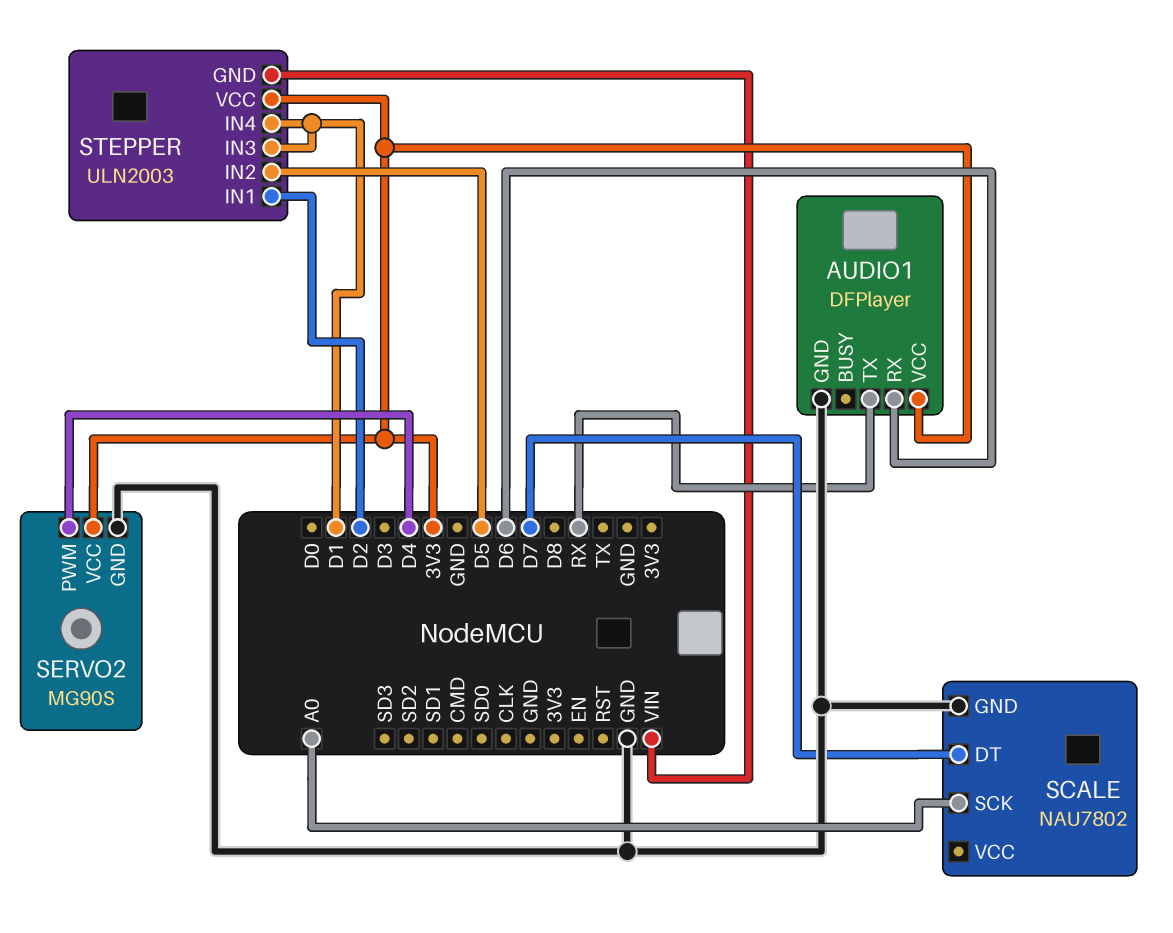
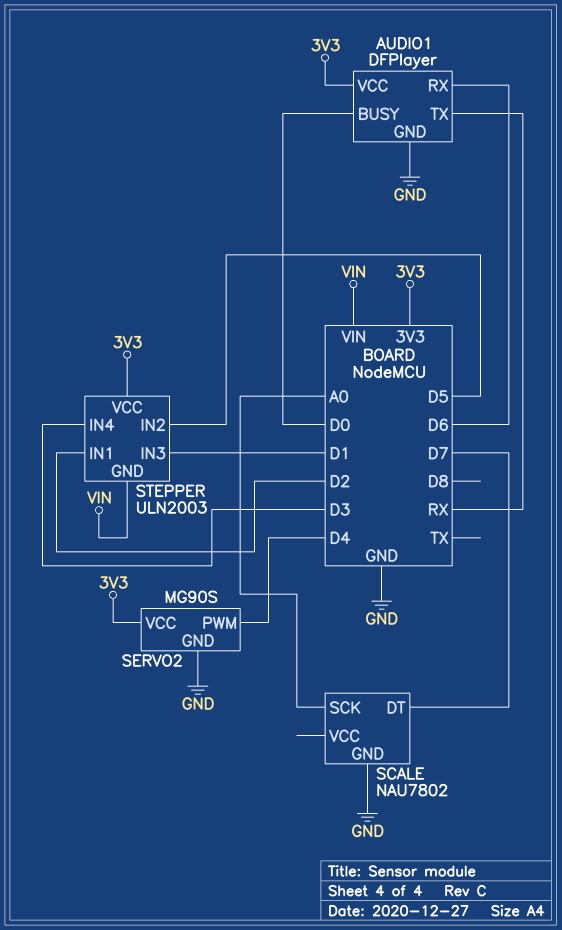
AUDIO1 pin BUSY: none -> D0
STEPPER pin IN4: D1 -> D3

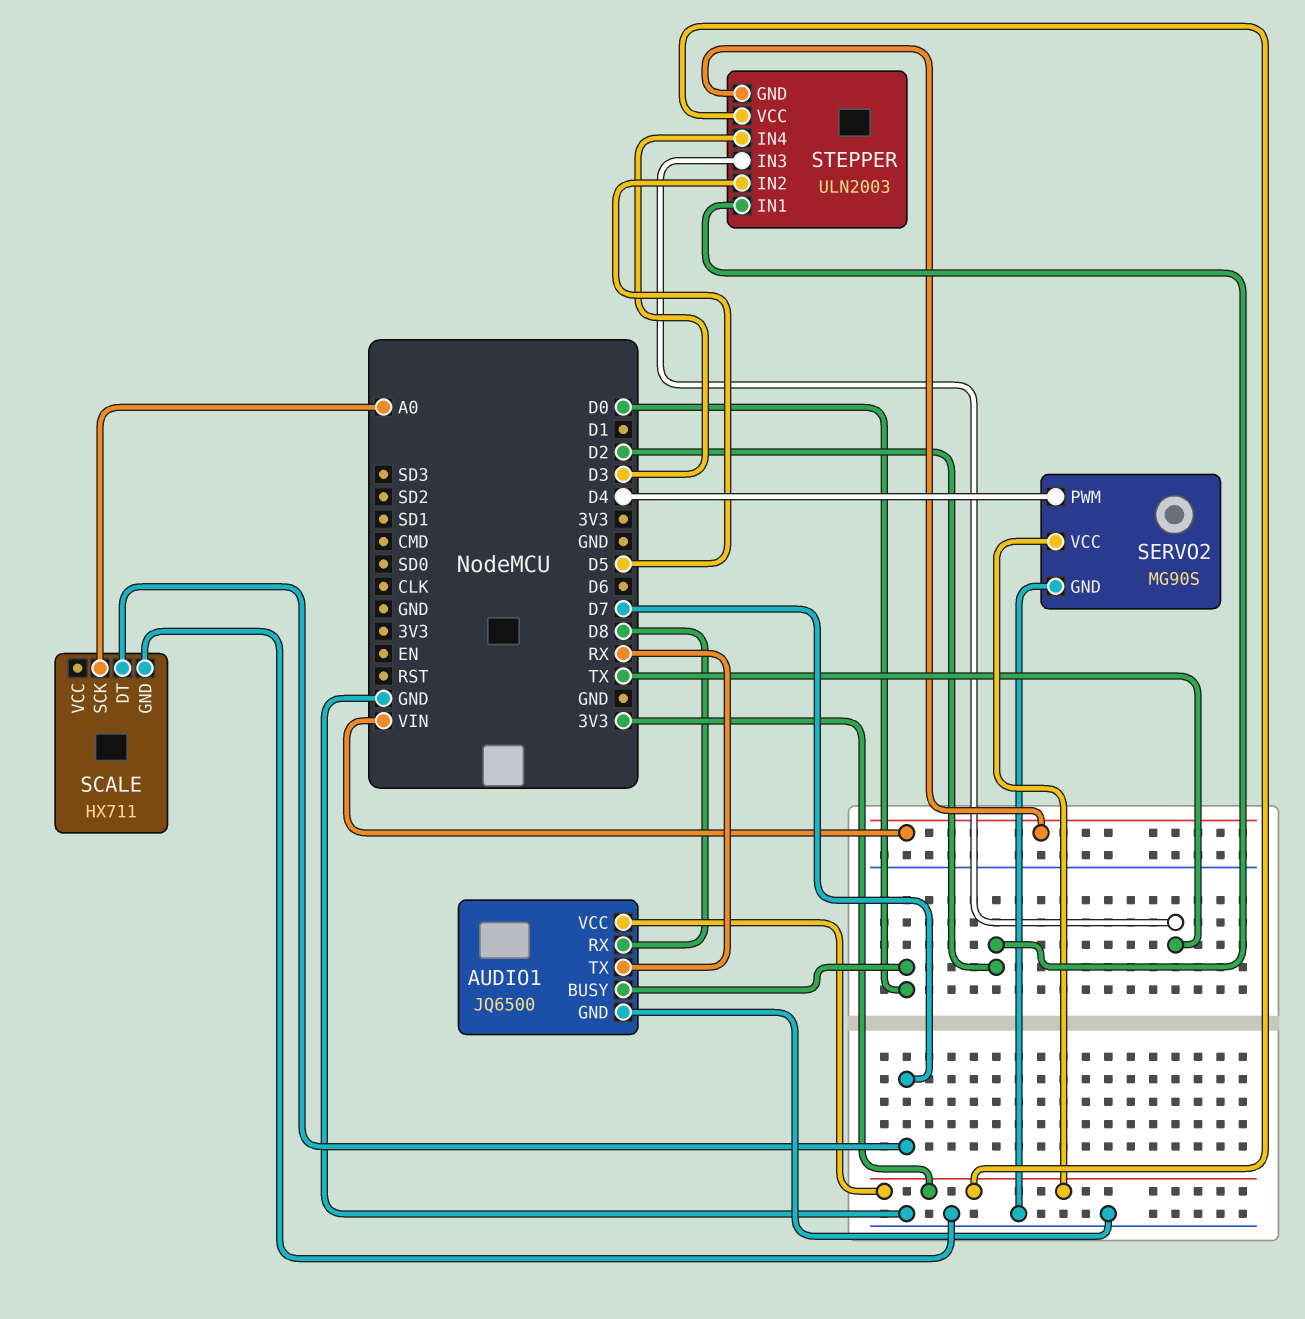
AUDIO1: DFPlayer -> JQ6500
AUDIO1 pin RX: D6 -> D8
SCALE: NAU7802 -> HX711
STEPPER pin IN3: D1 -> TX

